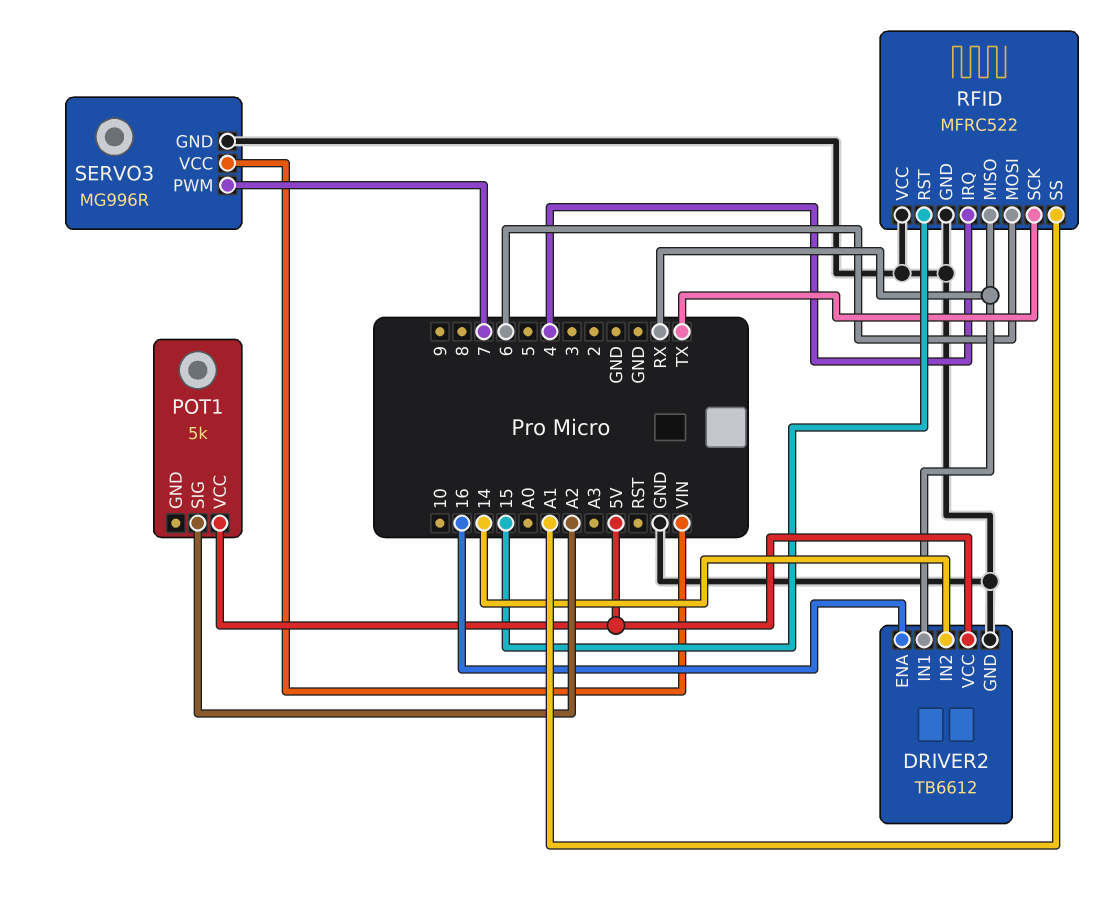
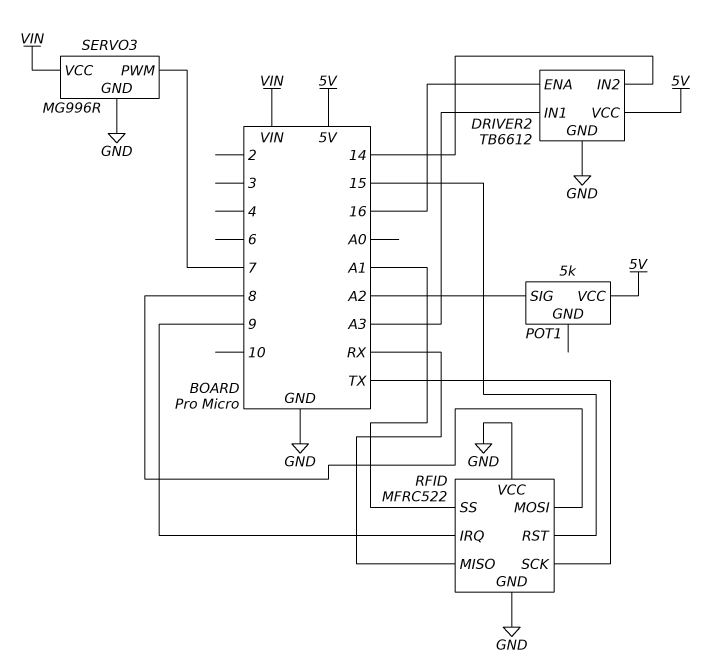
DRIVER2 pin IN1: RX -> A3
RFID pin IRQ: 4 -> 9
RFID pin MOSI: 6 -> 8

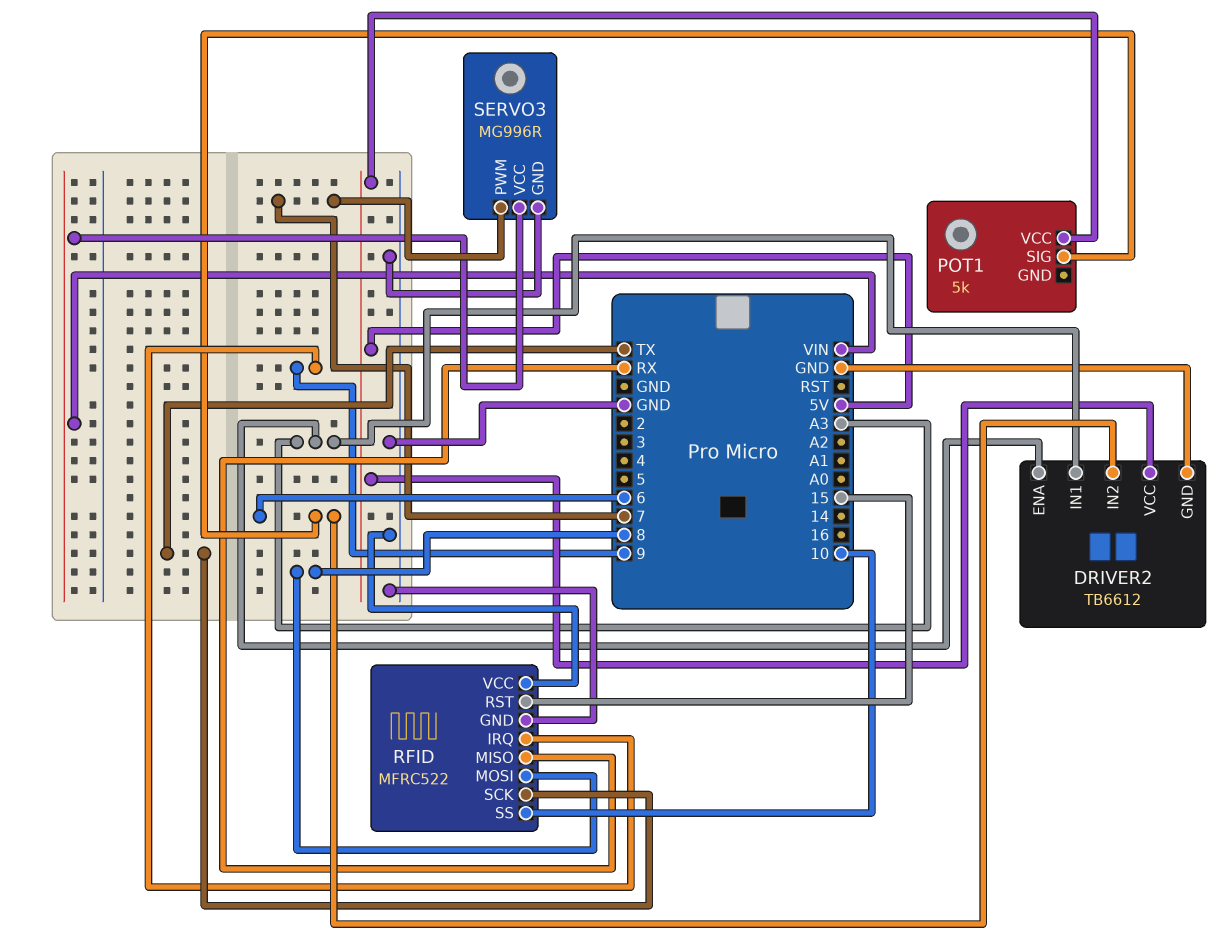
DRIVER2 pin ENA: 16 -> A3
DRIVER2 pin IN2: 14 -> 6
POT1 pin SIG: A2 -> 6
RFID pin SS: A1 -> 10

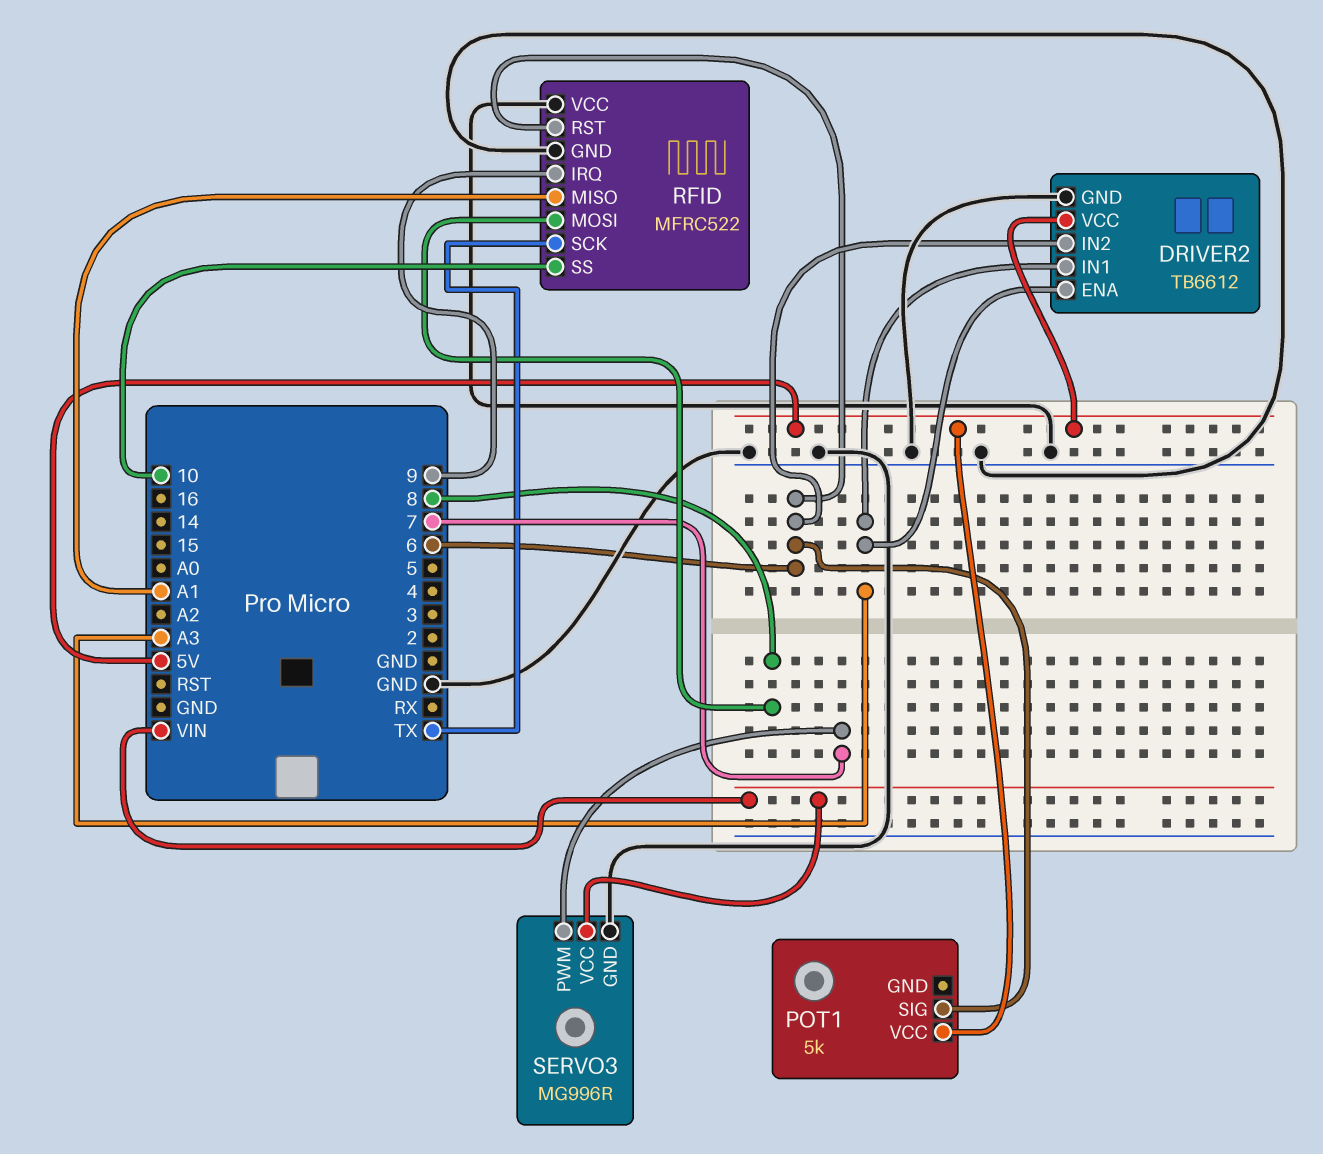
RFID pin MISO: RX -> A1
RFID pin RST: 15 -> 6

